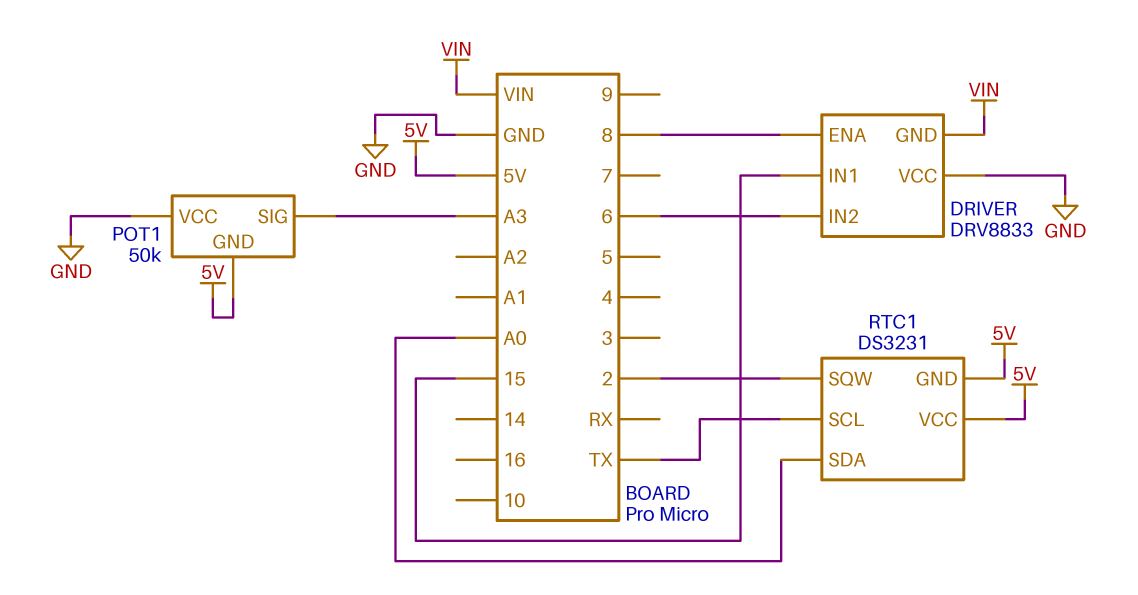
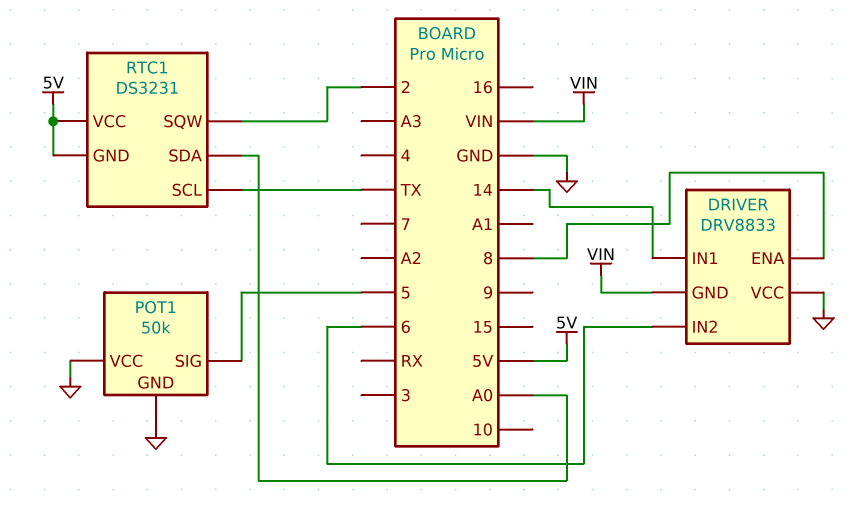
DRIVER pin IN1: 15 -> 14
POT1 pin GND: 5V -> GND
POT1 pin SIG: A3 -> 5

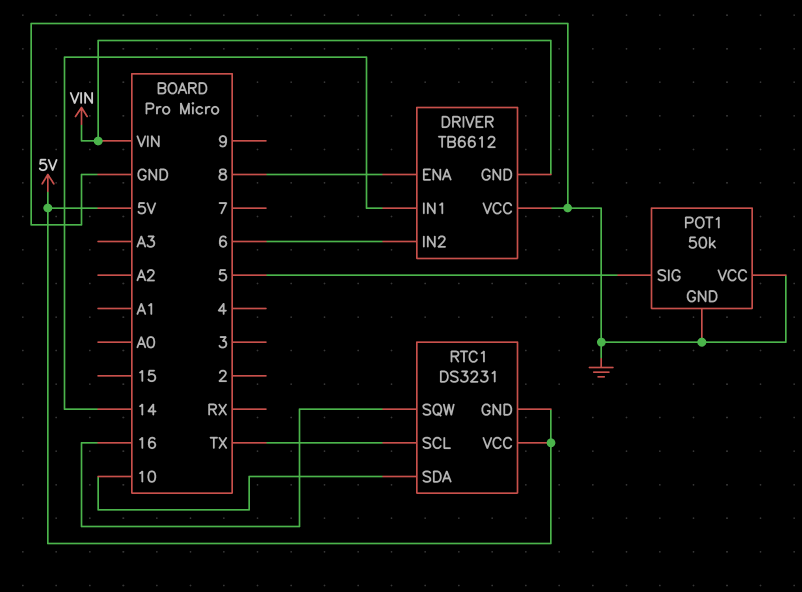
DRIVER: DRV8833 -> TB6612
RTC1 pin SDA: A0 -> 10
RTC1 pin SQW: 2 -> 16

